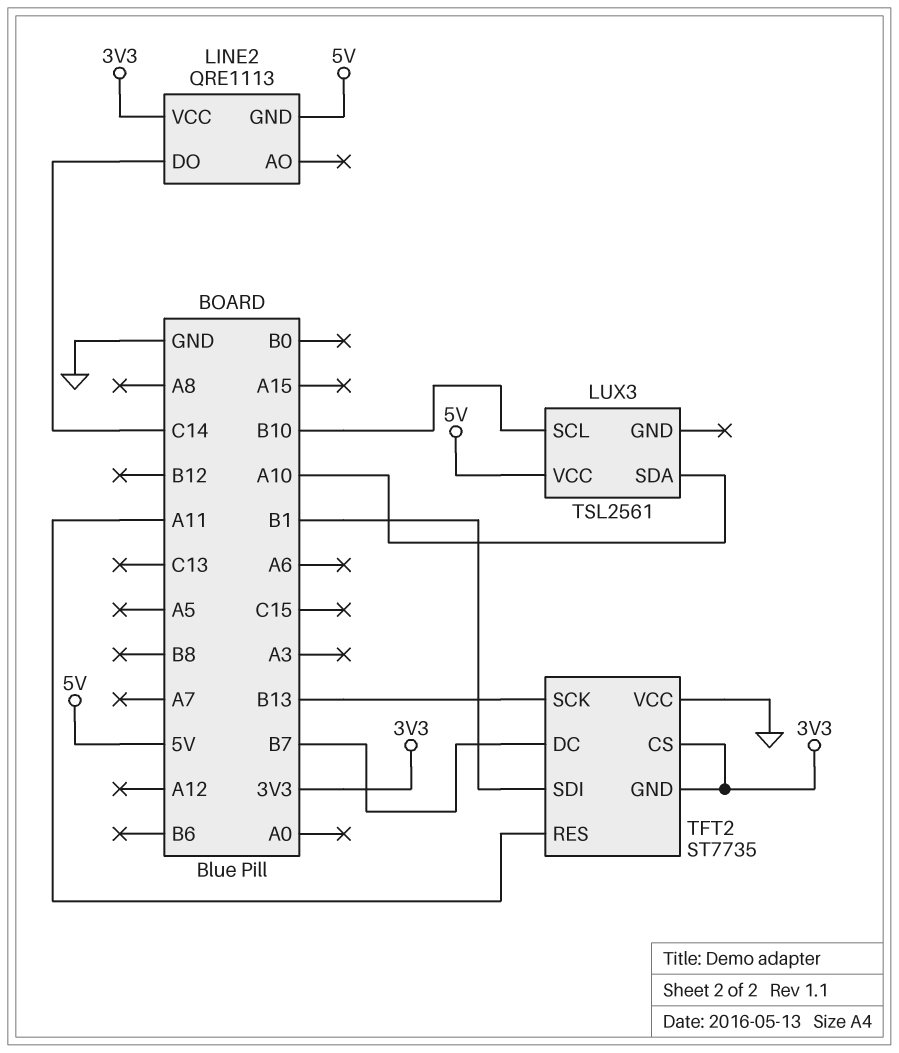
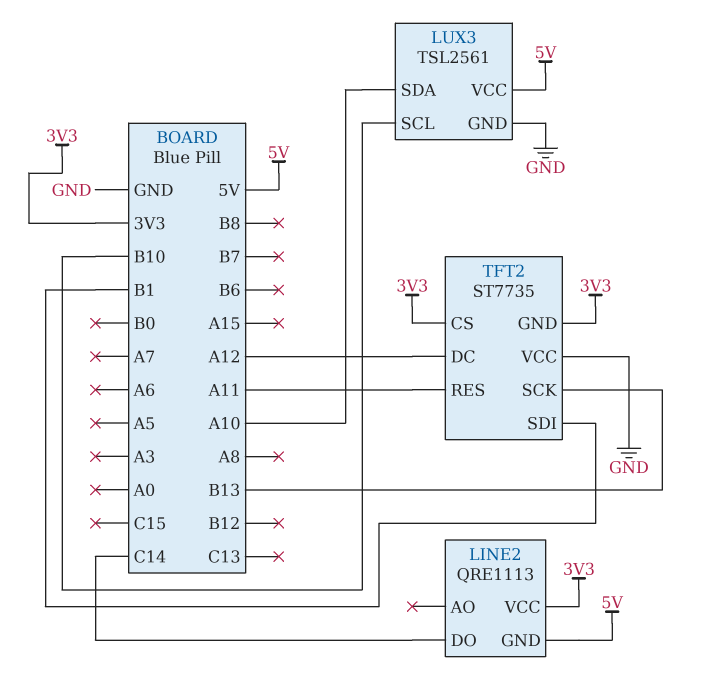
LUX3 pin GND: none -> GND
TFT2 pin DC: B7 -> A12

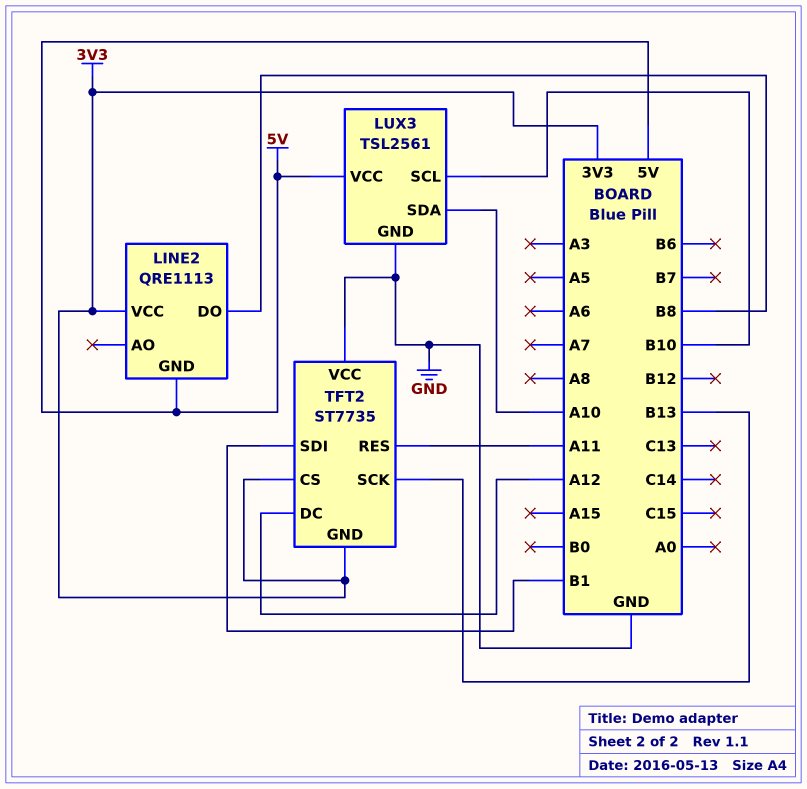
LINE2 pin DO: C14 -> B8

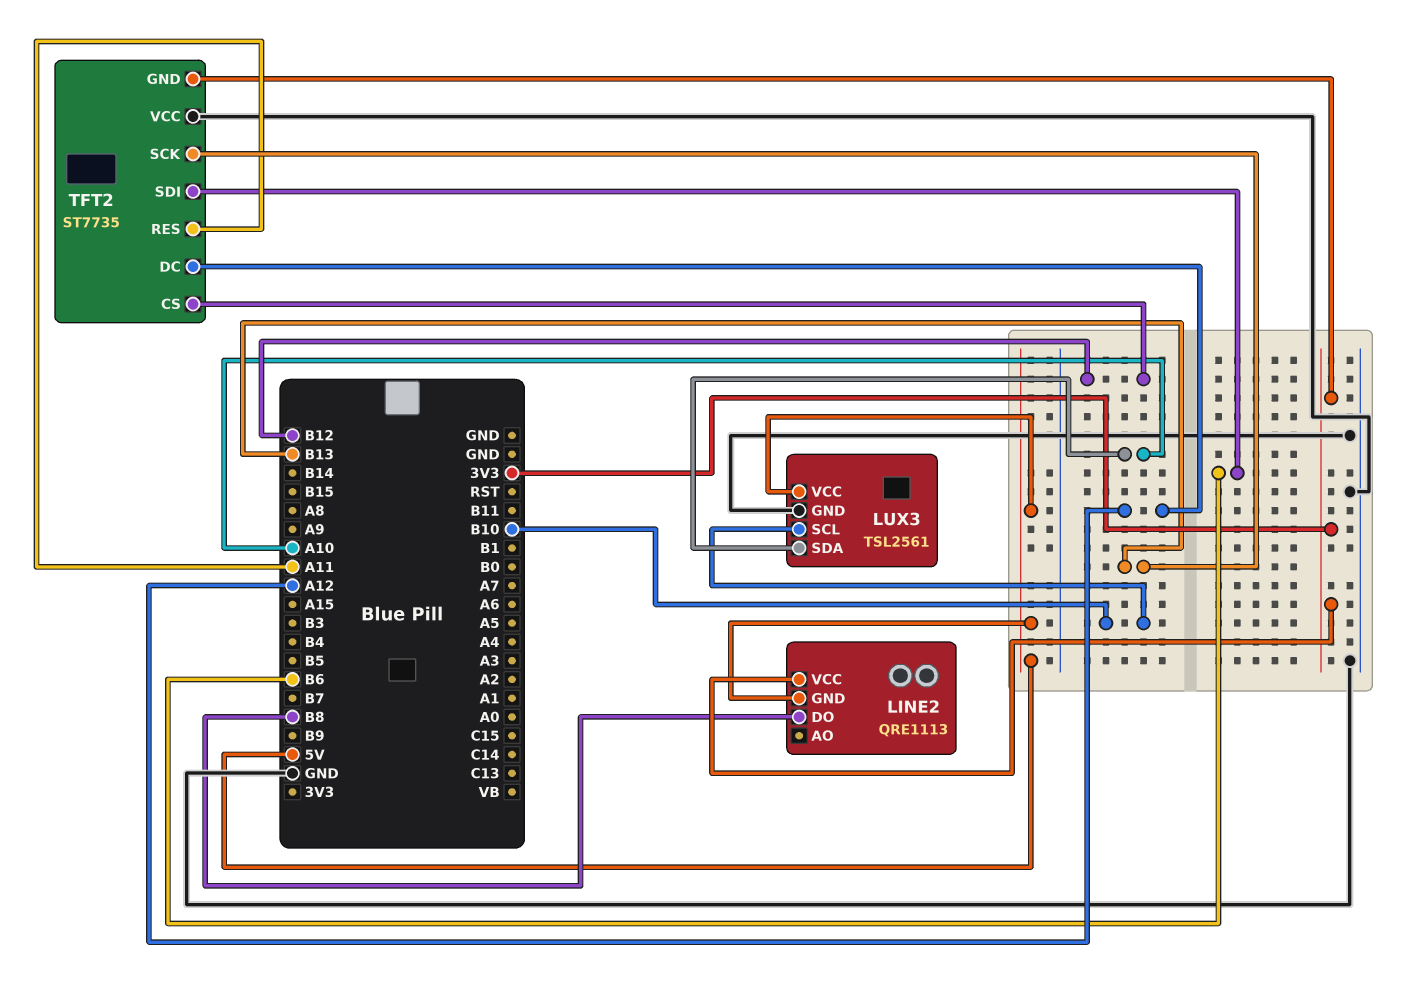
TFT2 pin CS: 3V3 -> B12
TFT2 pin SDI: B1 -> B6

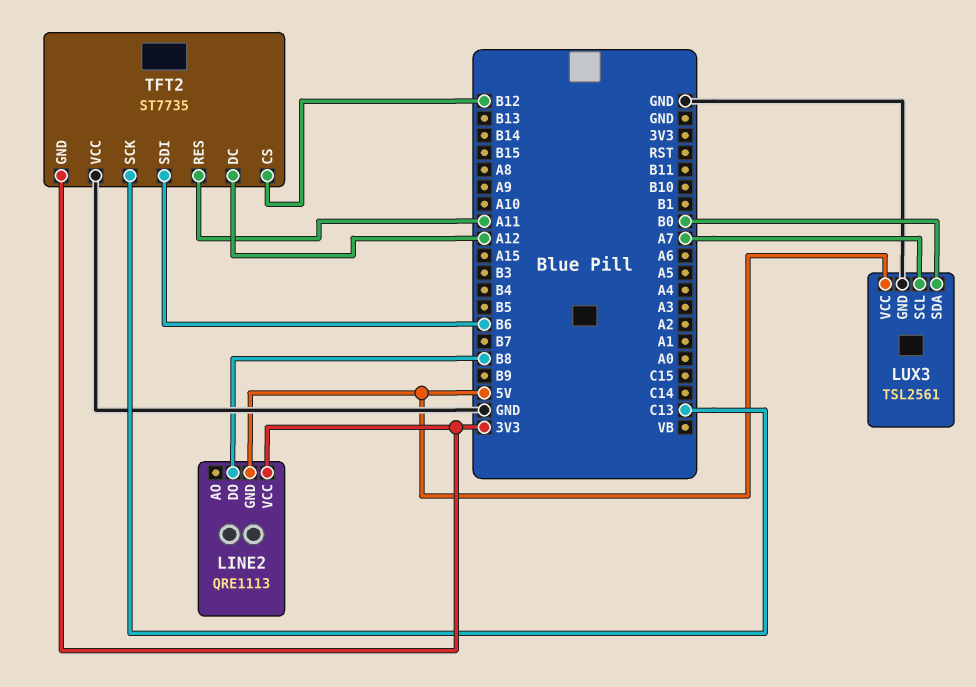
LUX3 pin SCL: B10 -> A7
LUX3 pin SDA: A10 -> B0
TFT2 pin SCK: B13 -> C13

